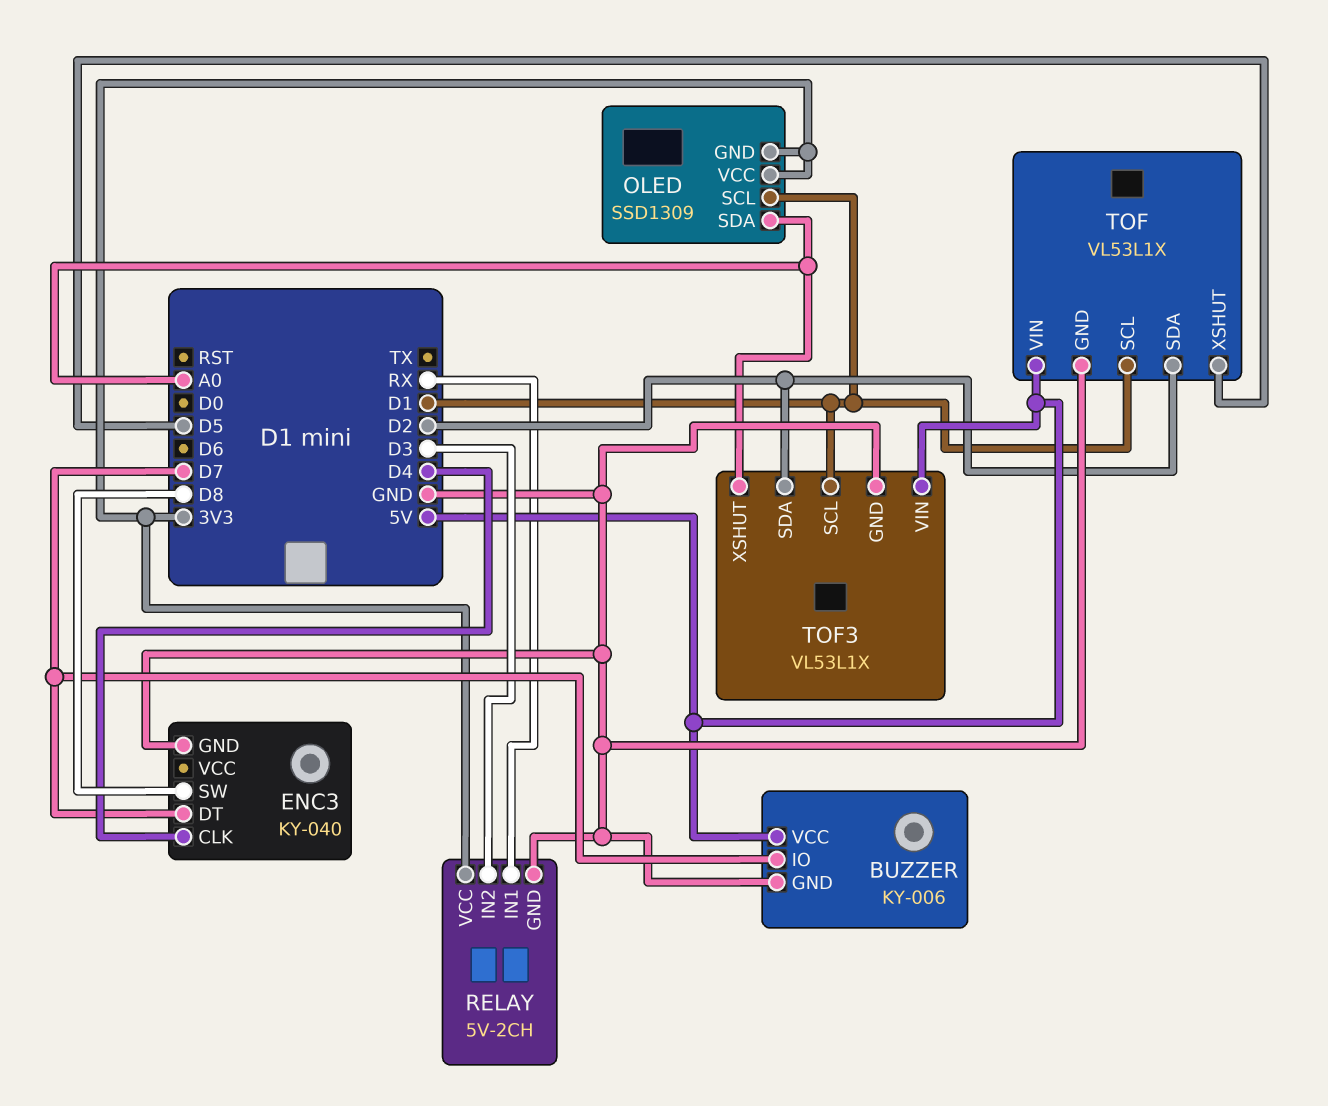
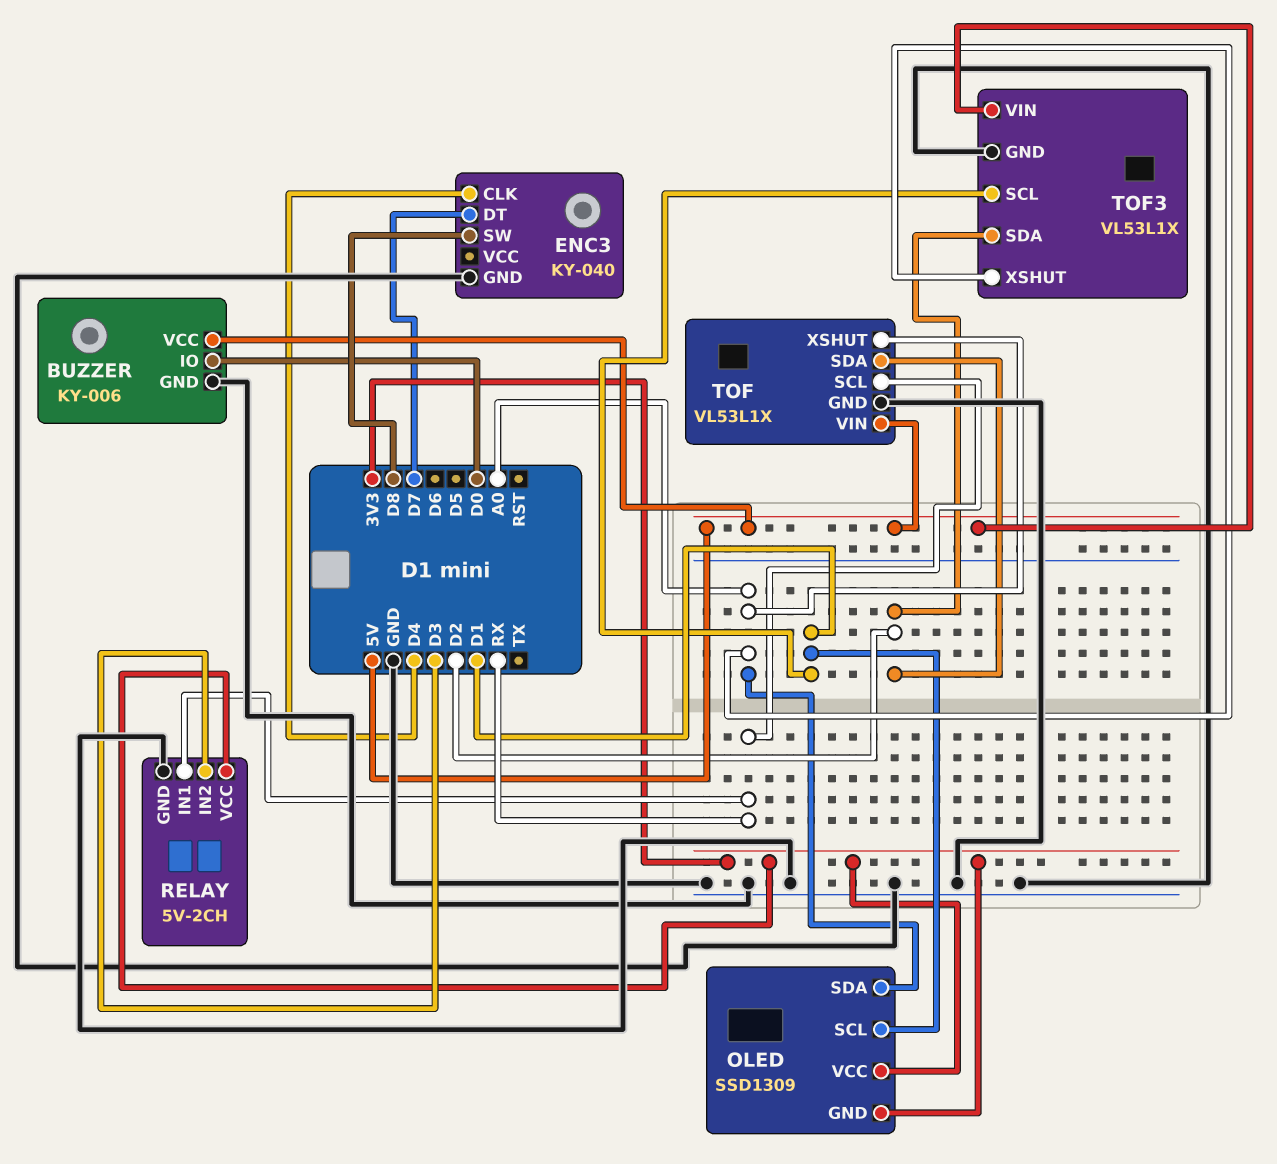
BUZZER pin IO: D7 -> D0
TOF pin SCL: D1 -> RX
TOF pin XSHUT: D5 -> A0

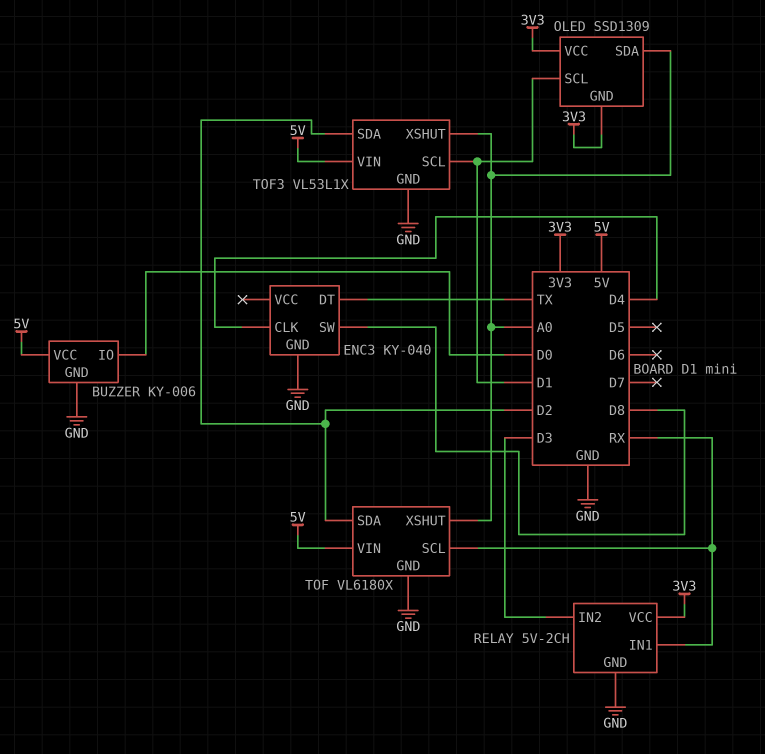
ENC3 pin DT: D7 -> TX
TOF: VL53L1X -> VL6180X

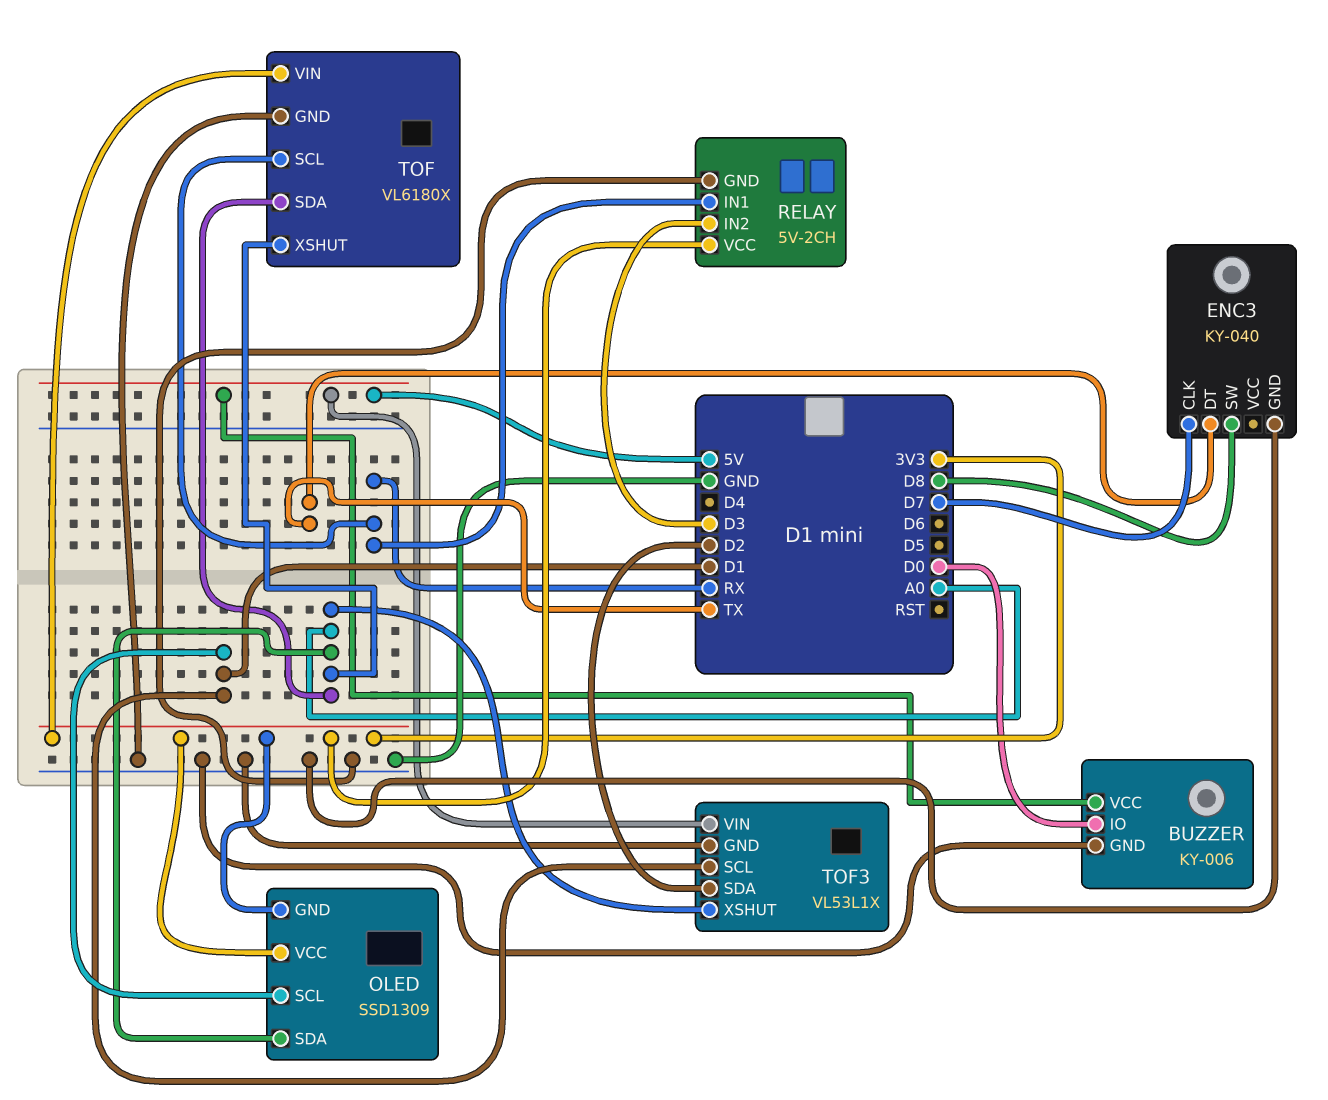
ENC3 pin CLK: D4 -> D7
TOF pin SDA: D2 -> A0
TOF pin VIN: 5V -> 3V3

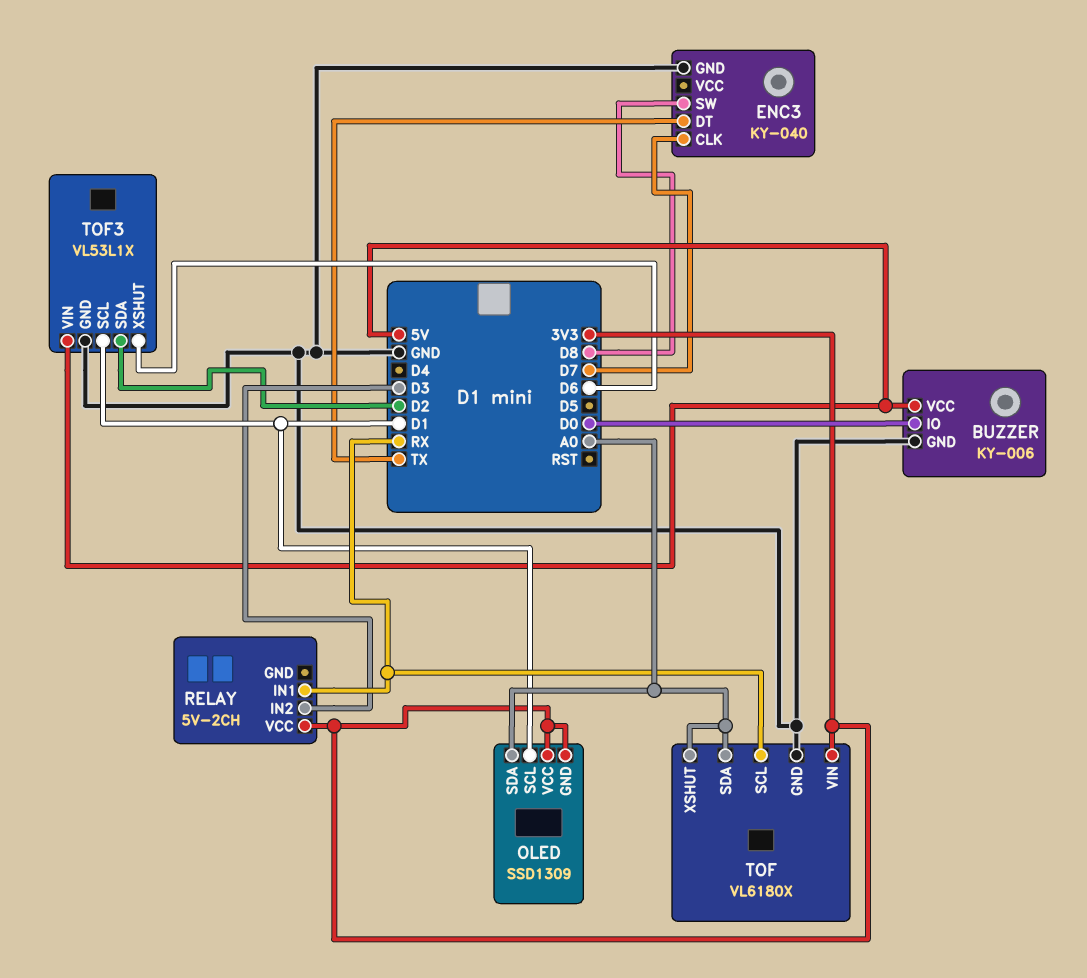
RELAY pin GND: GND -> none
TOF3 pin XSHUT: A0 -> D6

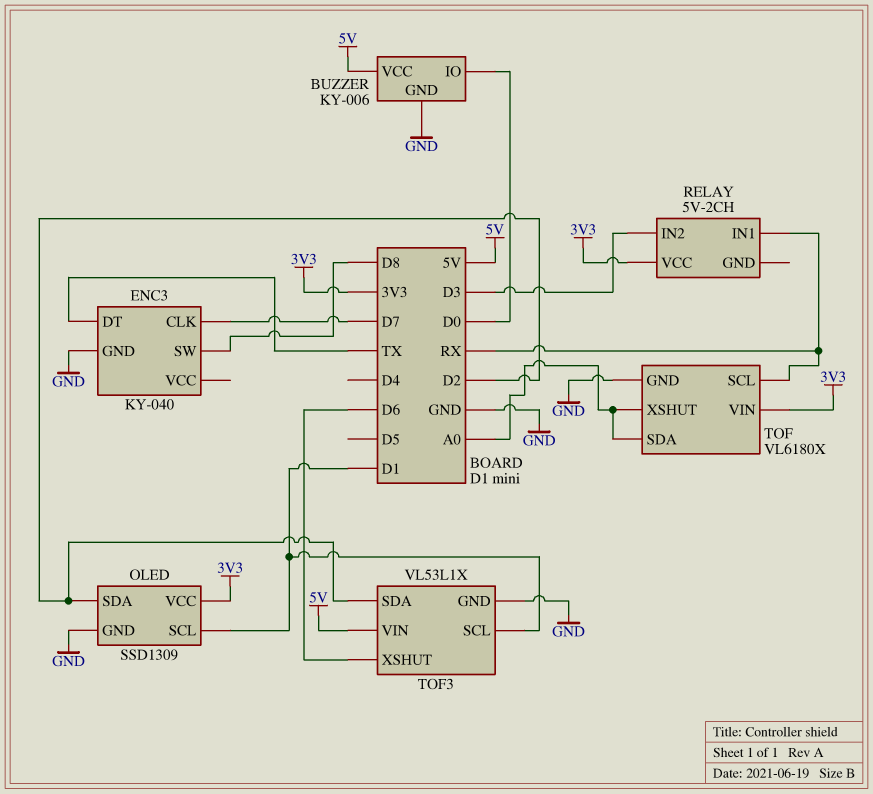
OLED pin GND: 3V3 -> GND
OLED pin SDA: A0 -> D2

